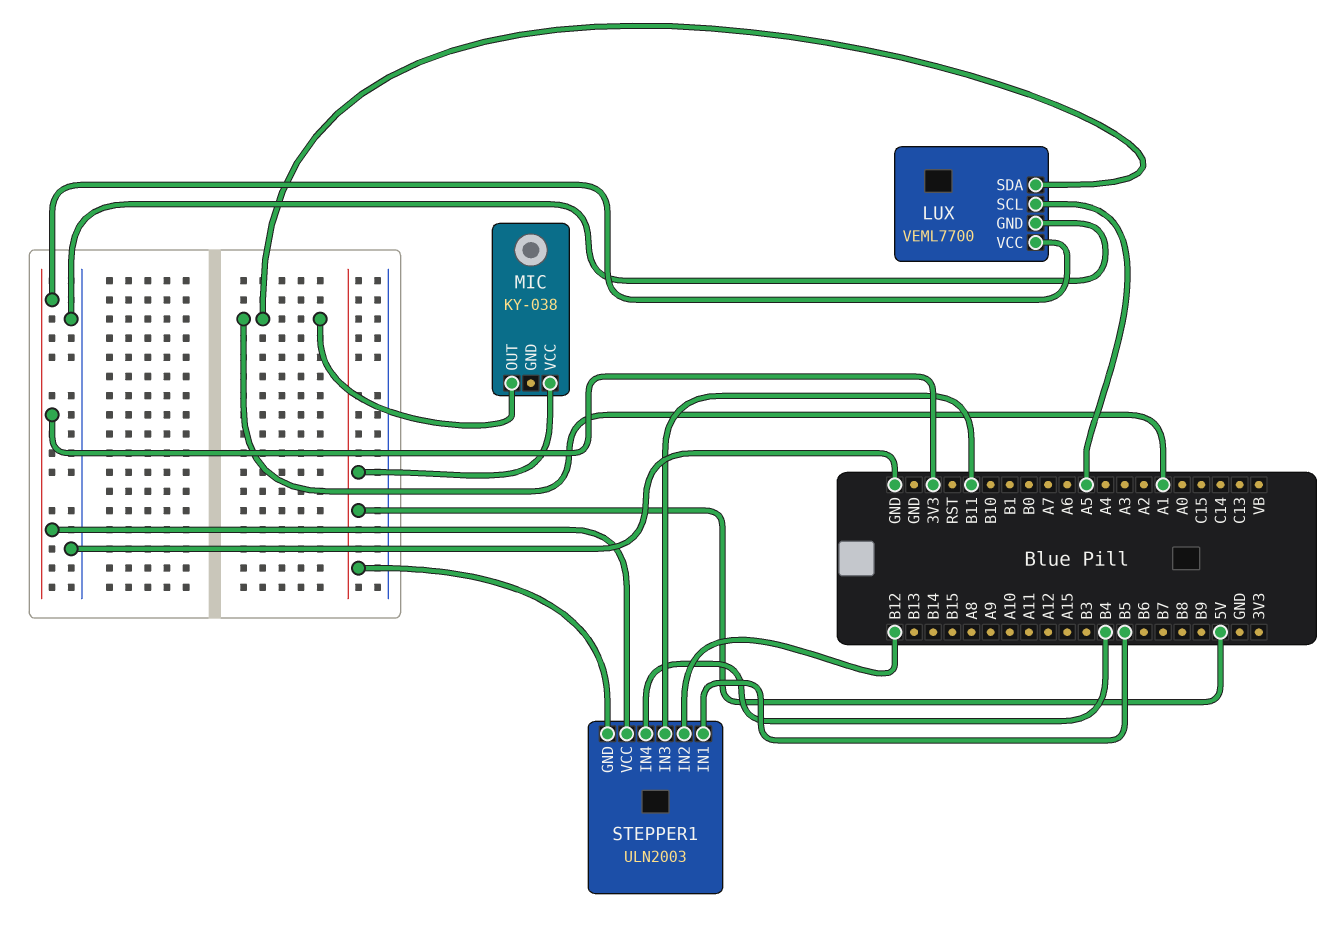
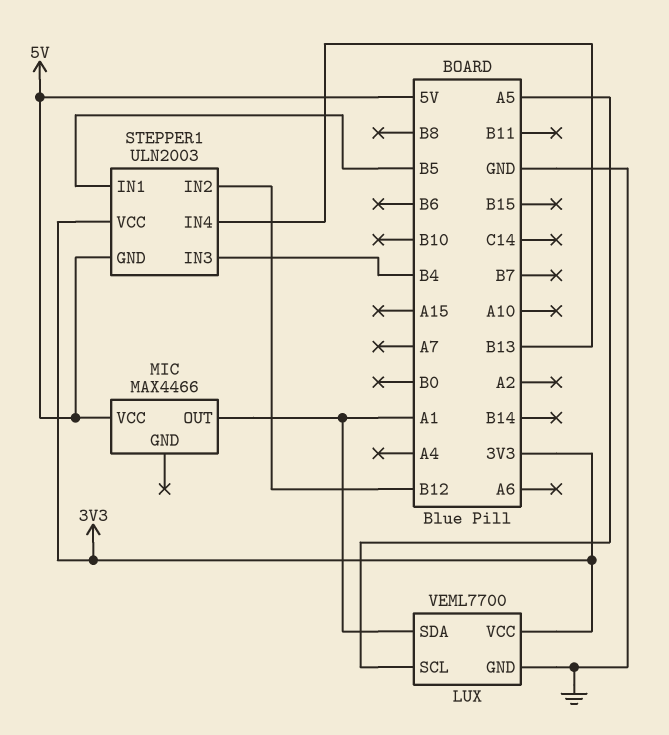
MIC: KY-038 -> MAX4466
STEPPER1 pin IN3: B11 -> B4
STEPPER1 pin IN4: B4 -> B13

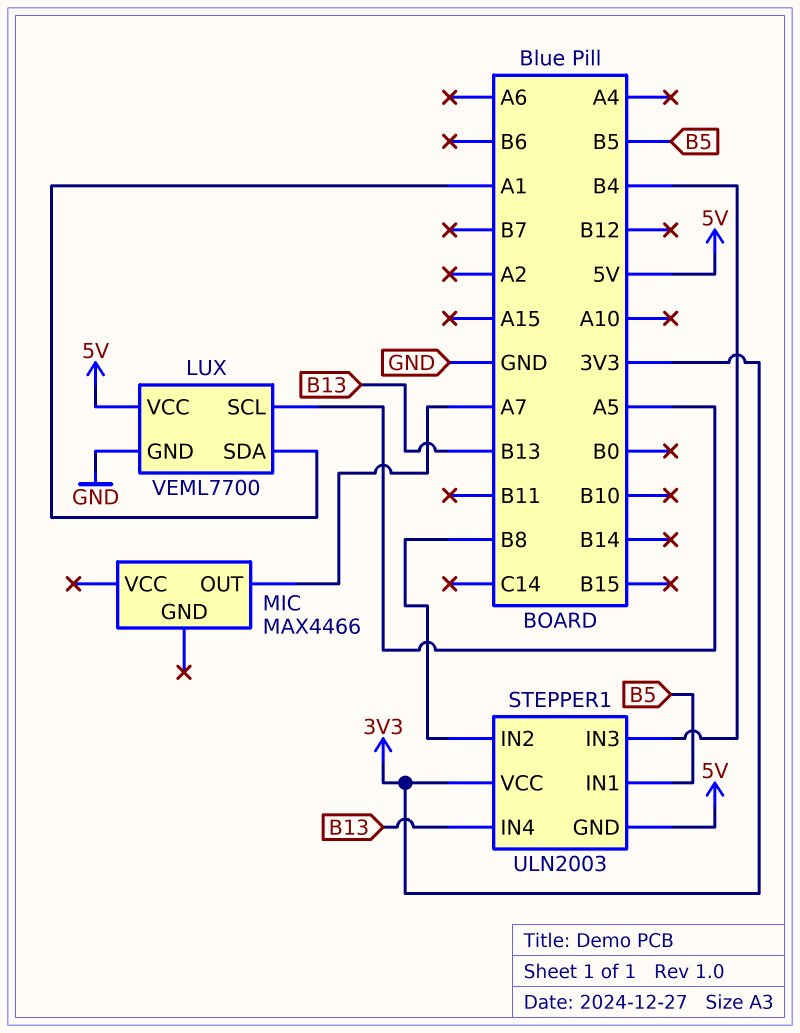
LUX pin VCC: 3V3 -> 5V
MIC pin OUT: A1 -> A7
MIC pin VCC: 5V -> none
STEPPER1 pin IN2: B12 -> B8

